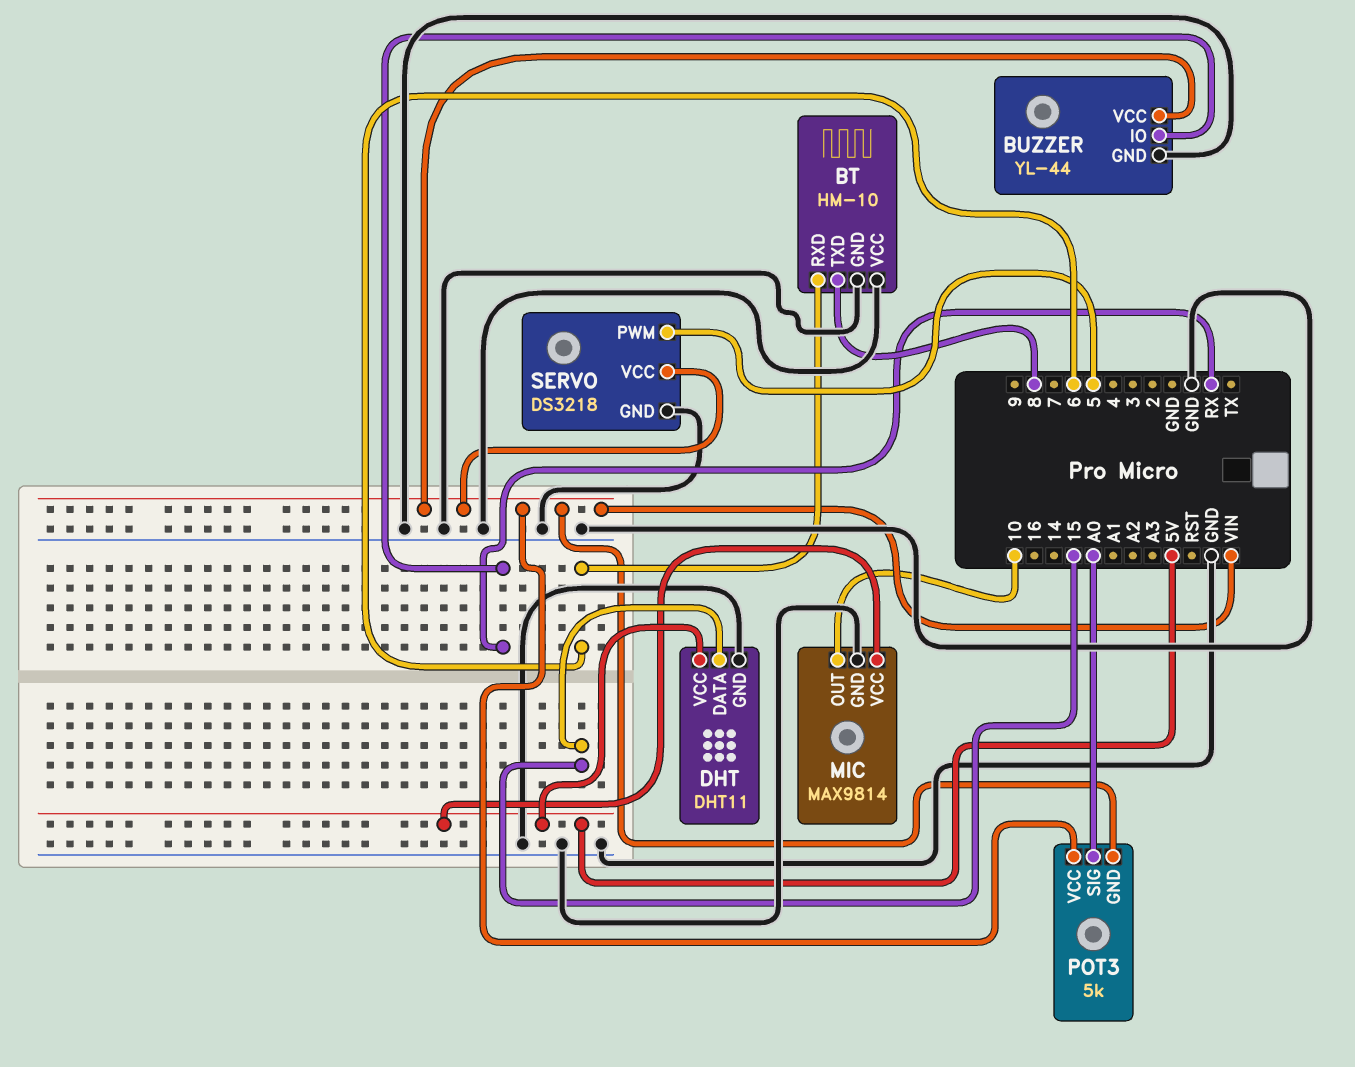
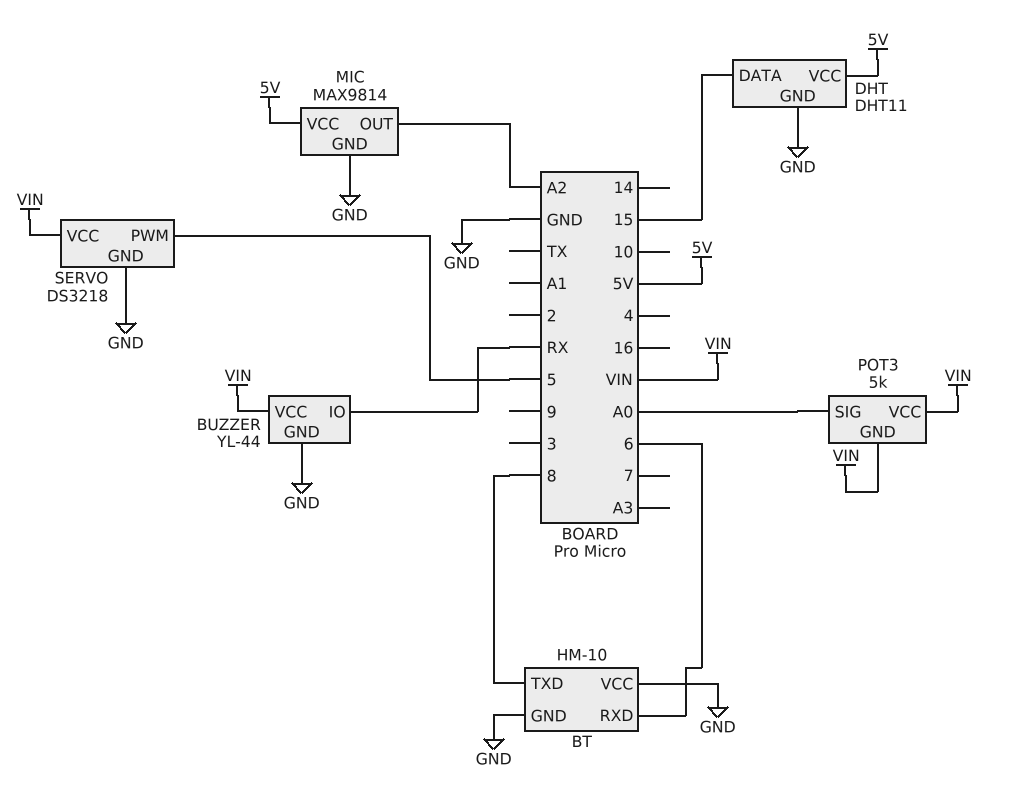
MIC pin OUT: 10 -> A2

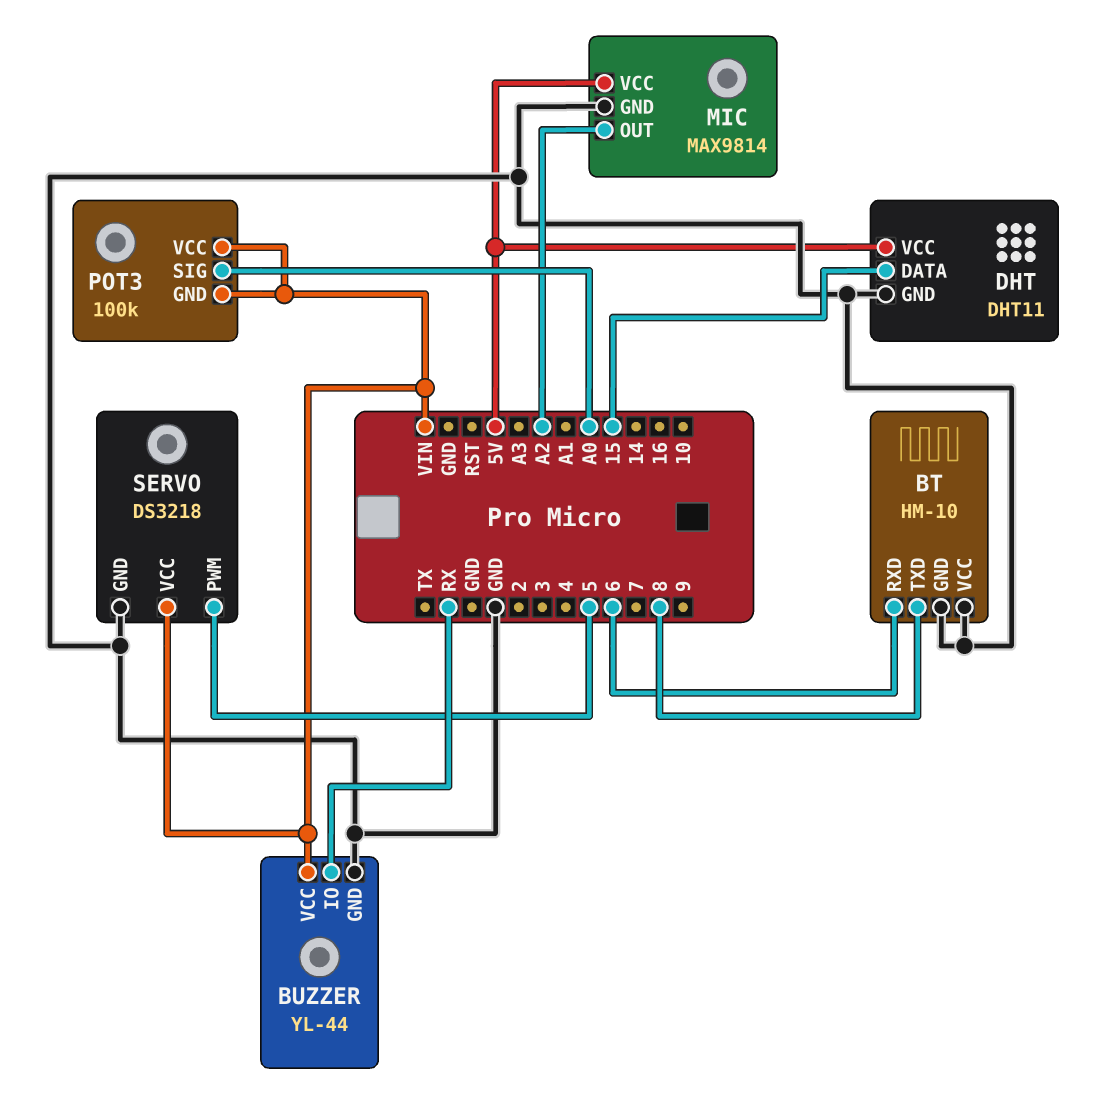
POT3: 5k -> 100k

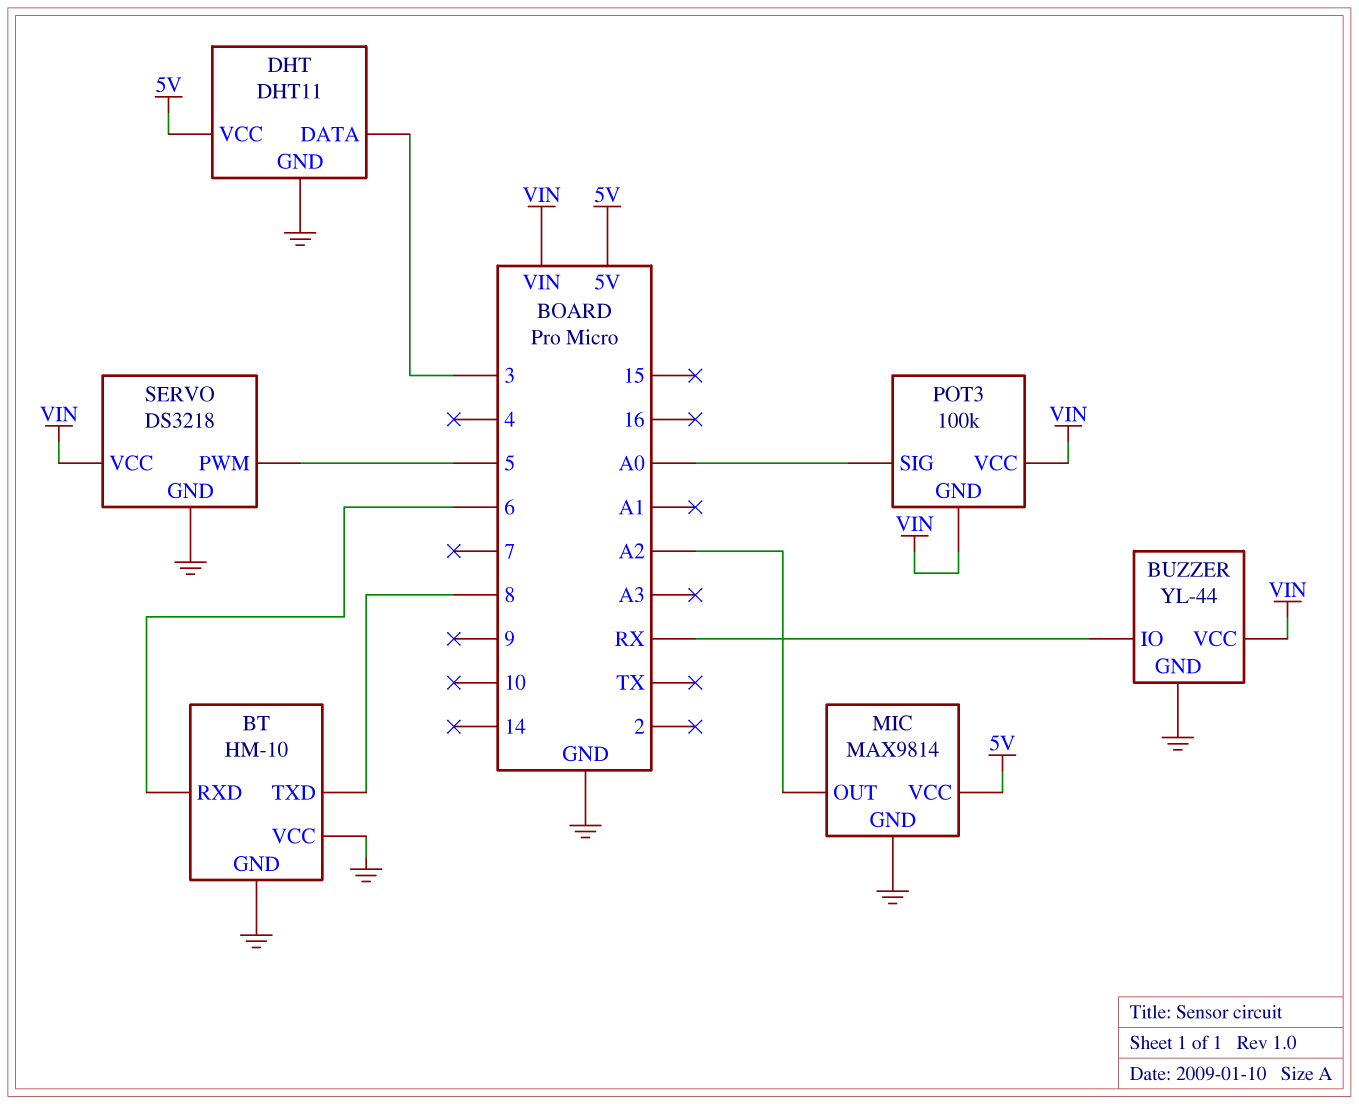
DHT pin DATA: 15 -> 3

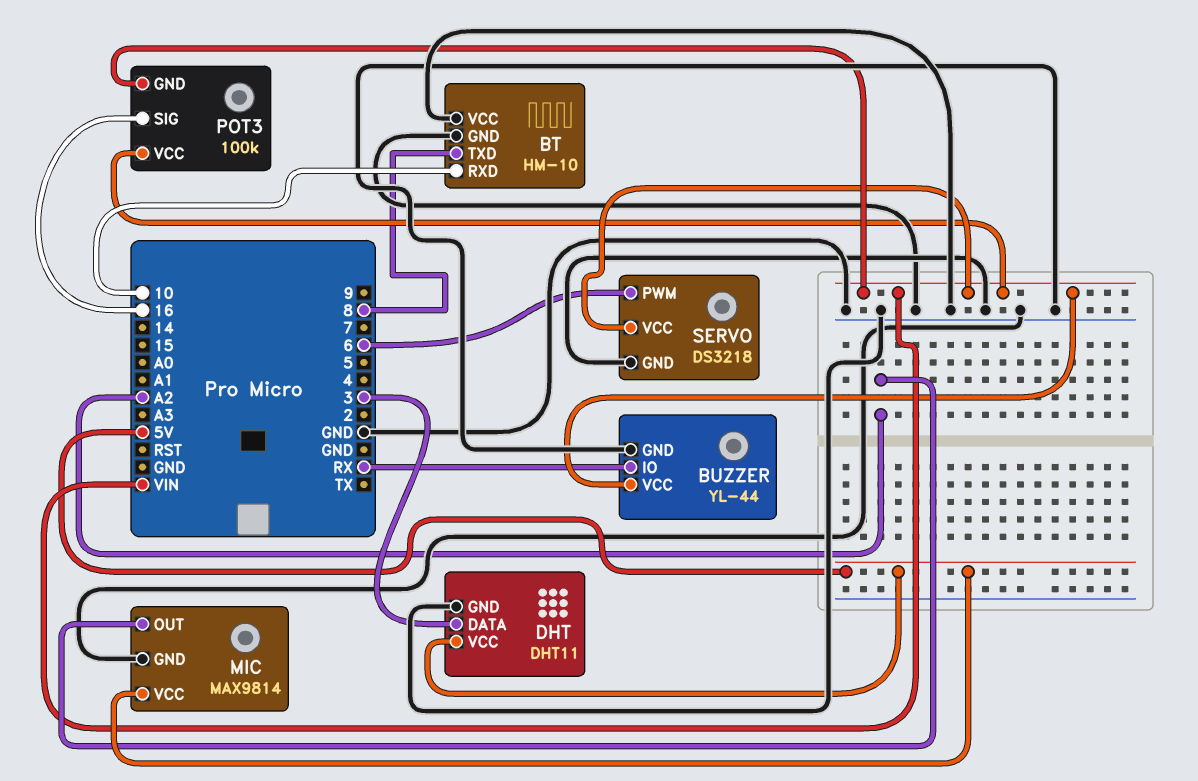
BT pin RXD: 6 -> 10
POT3 pin SIG: A0 -> 16
SERVO pin PWM: 5 -> 6

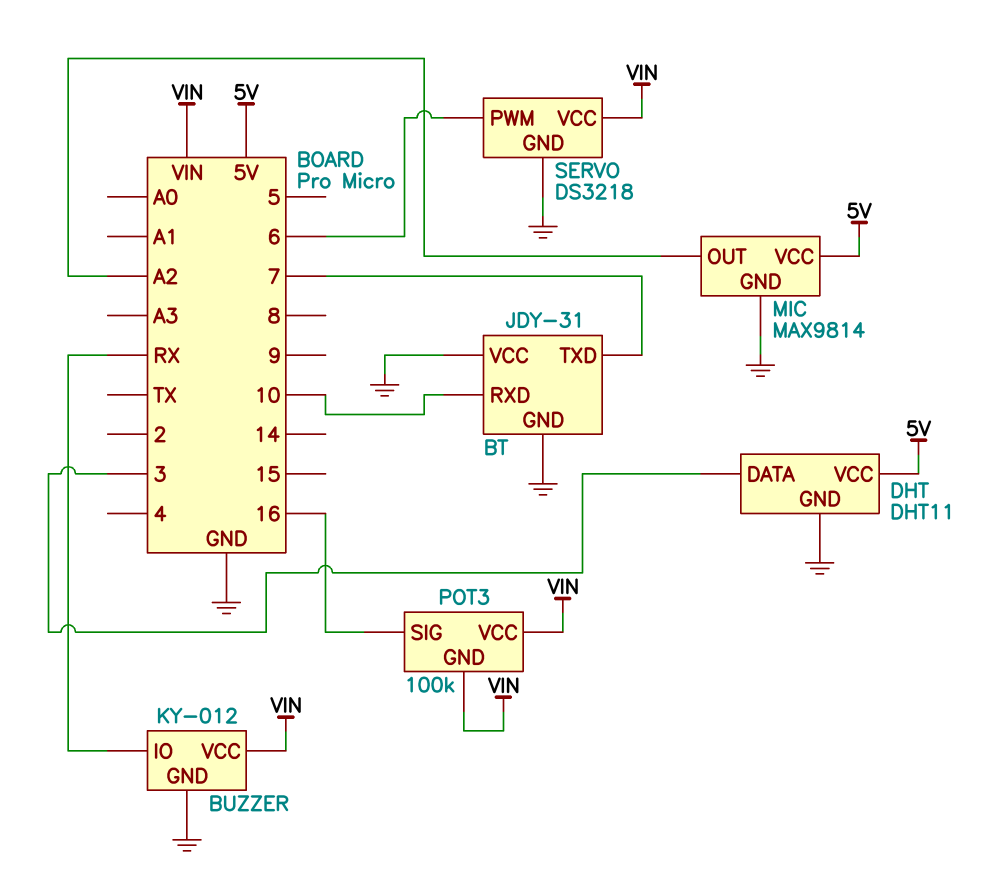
BT: HM-10 -> JDY-31
BT pin TXD: 8 -> 7
BUZZER: YL-44 -> KY-012

